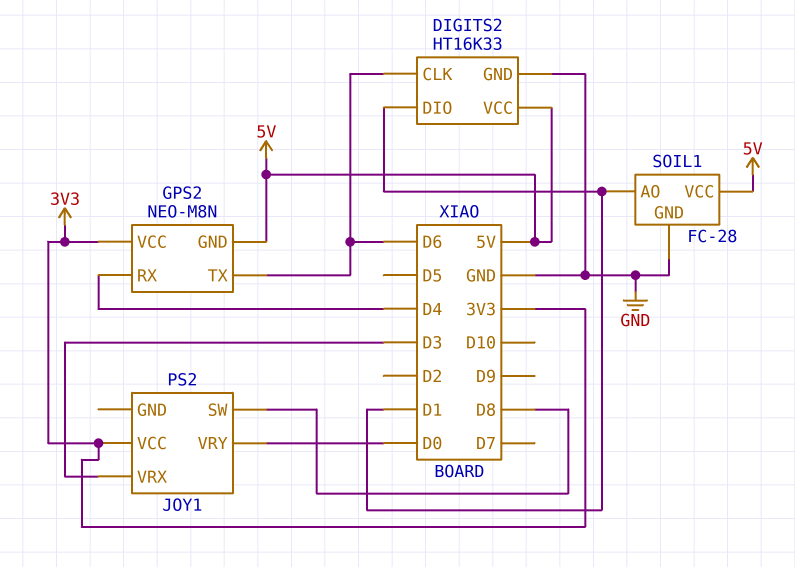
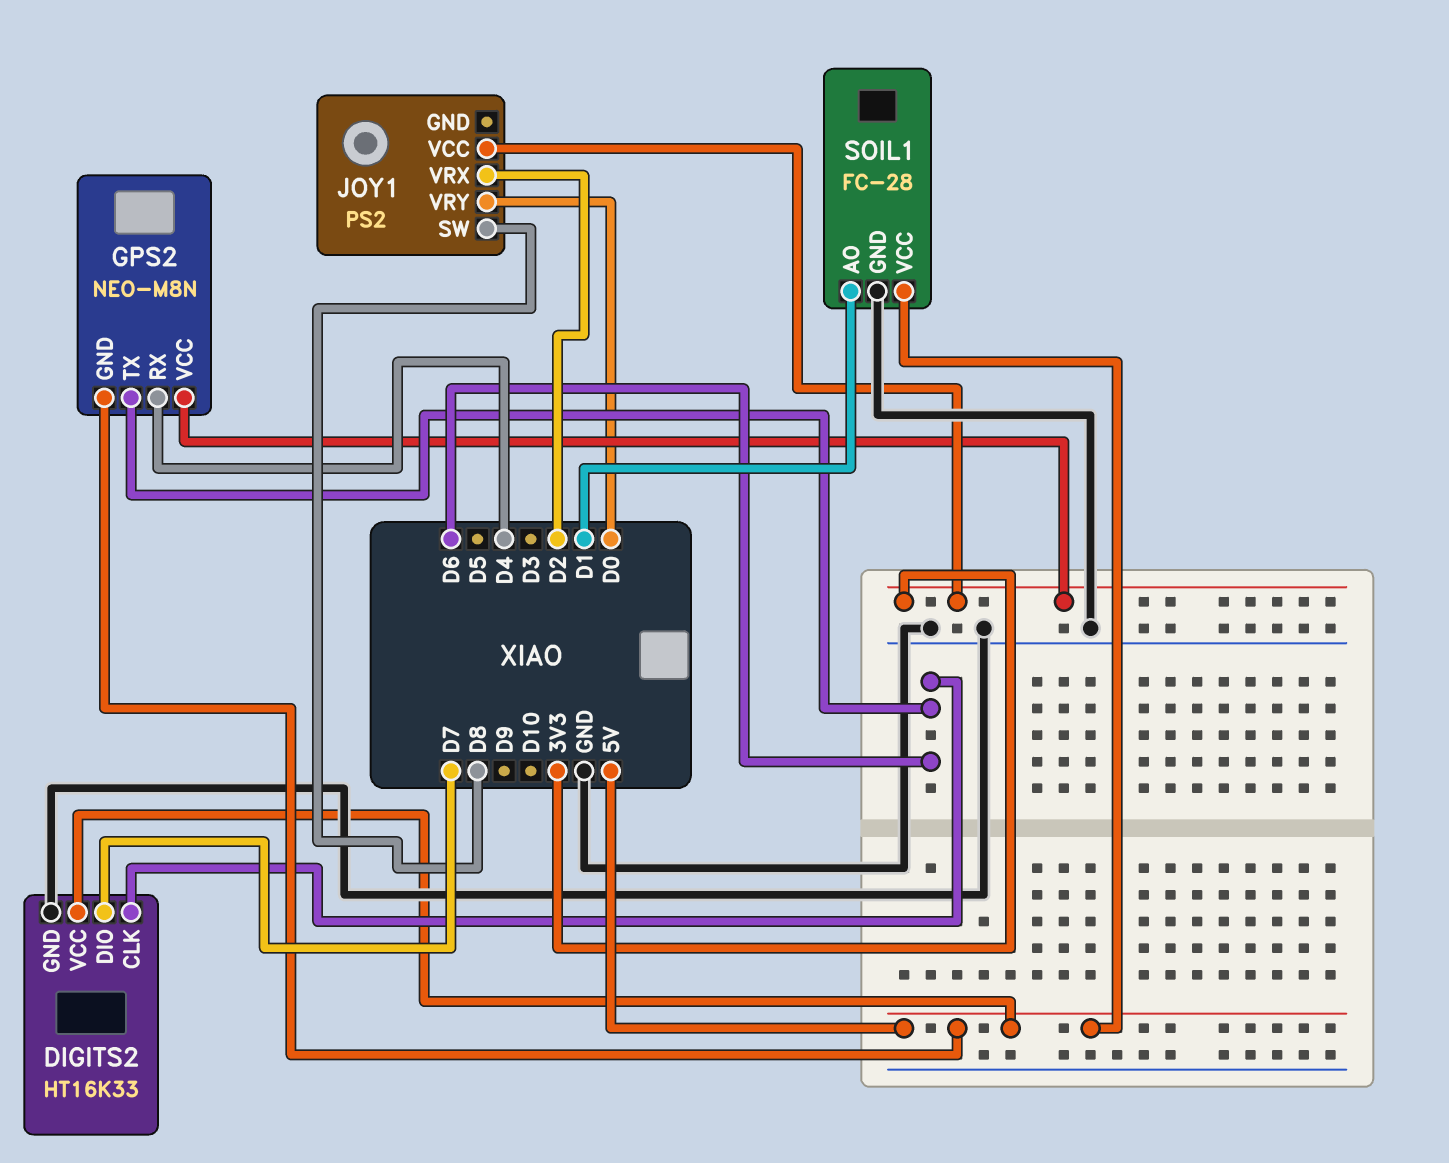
DIGITS2 pin DIO: D1 -> D7
JOY1 pin VRX: D3 -> D2

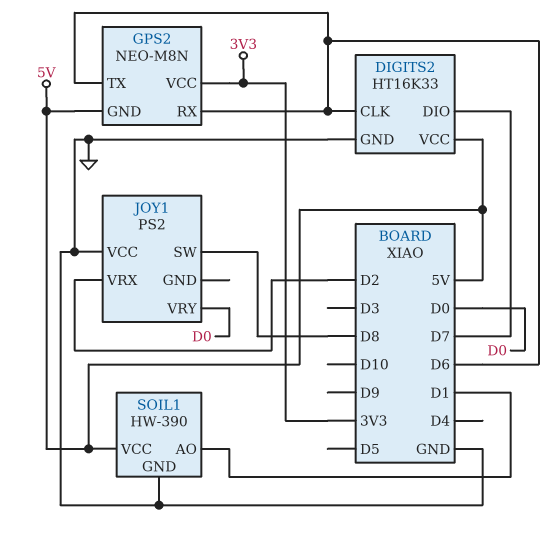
GPS2 pin RX: D4 -> D6
JOY1 pin VCC: 3V3 -> GND
SOIL1: FC-28 -> HW-390

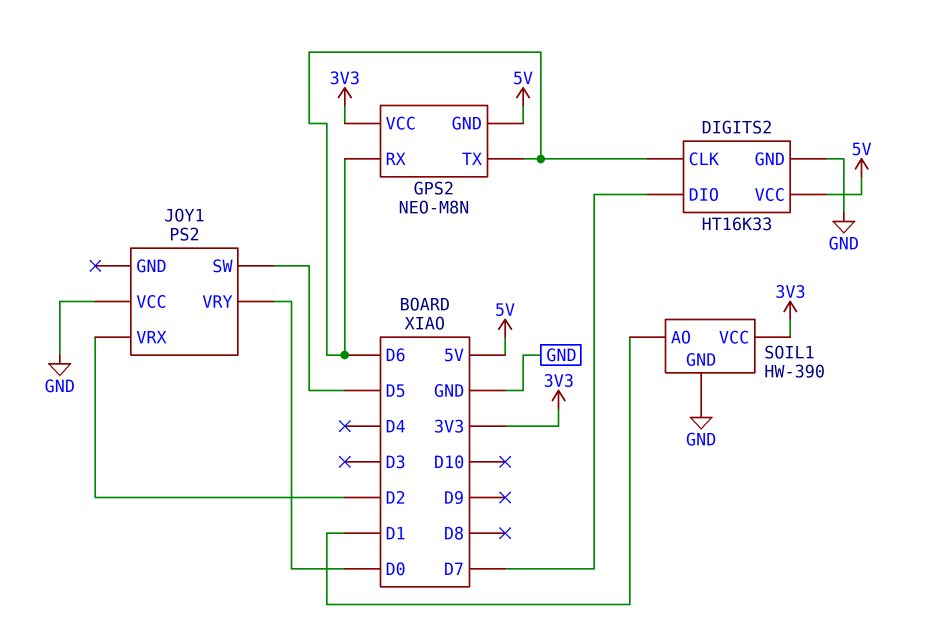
JOY1 pin SW: D8 -> D5
SOIL1 pin VCC: 5V -> 3V3

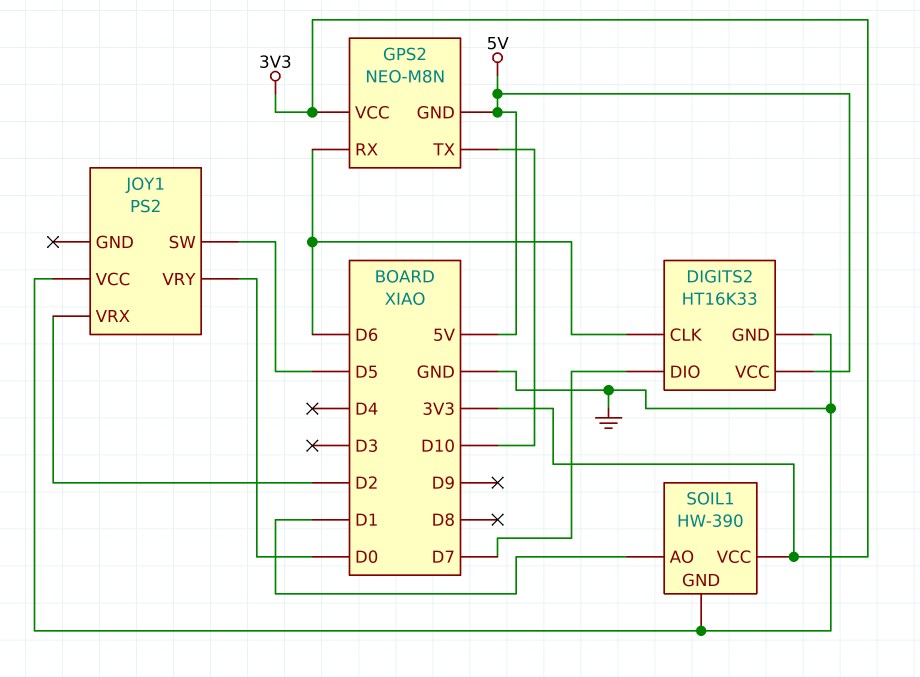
GPS2 pin TX: D6 -> D10

